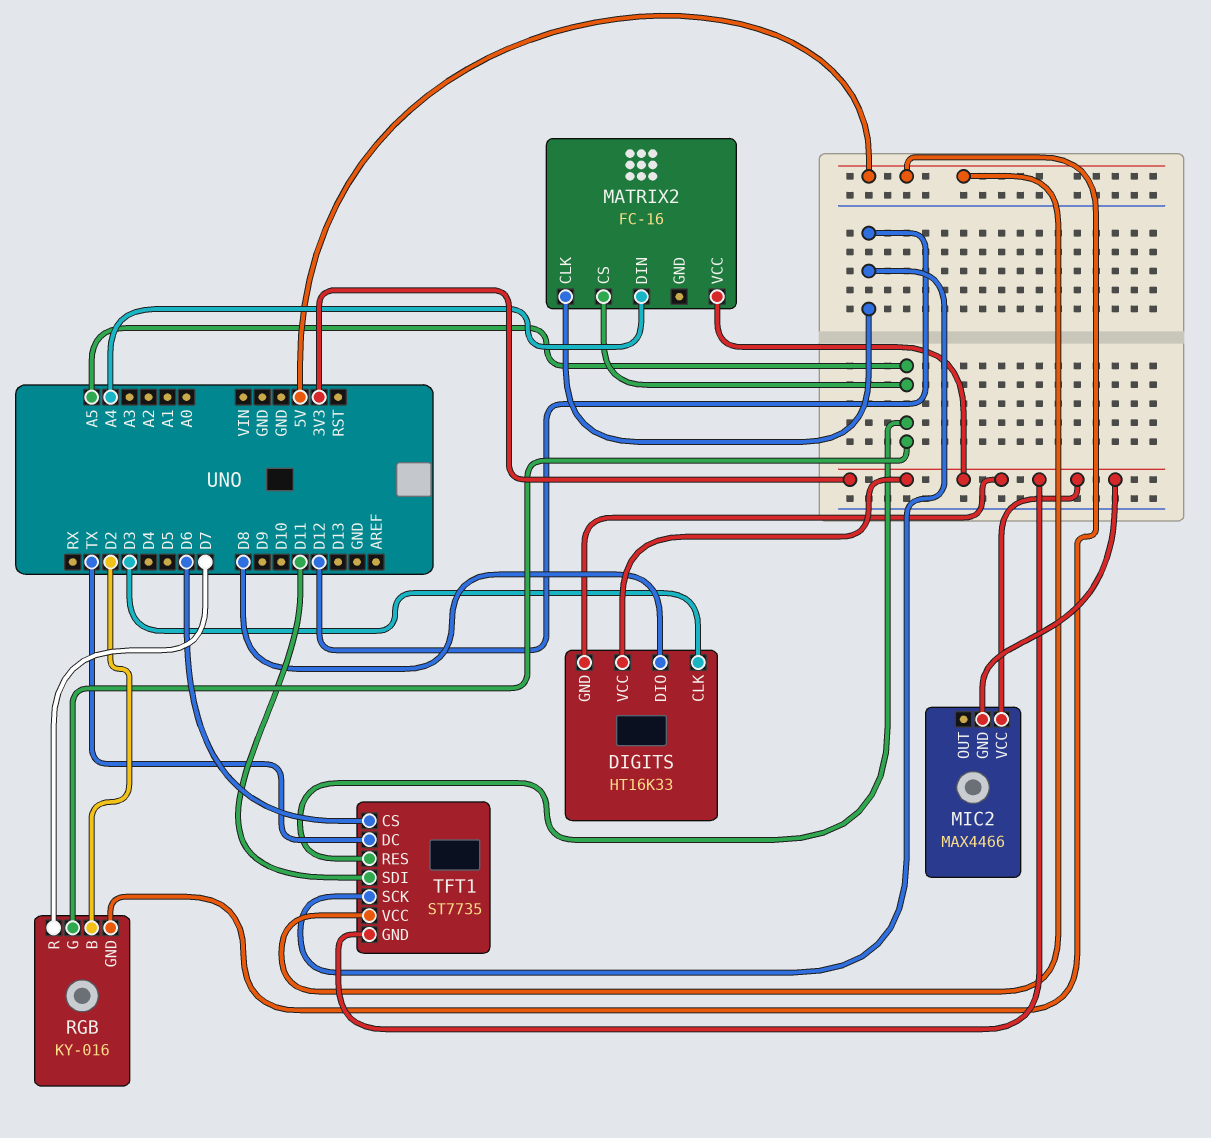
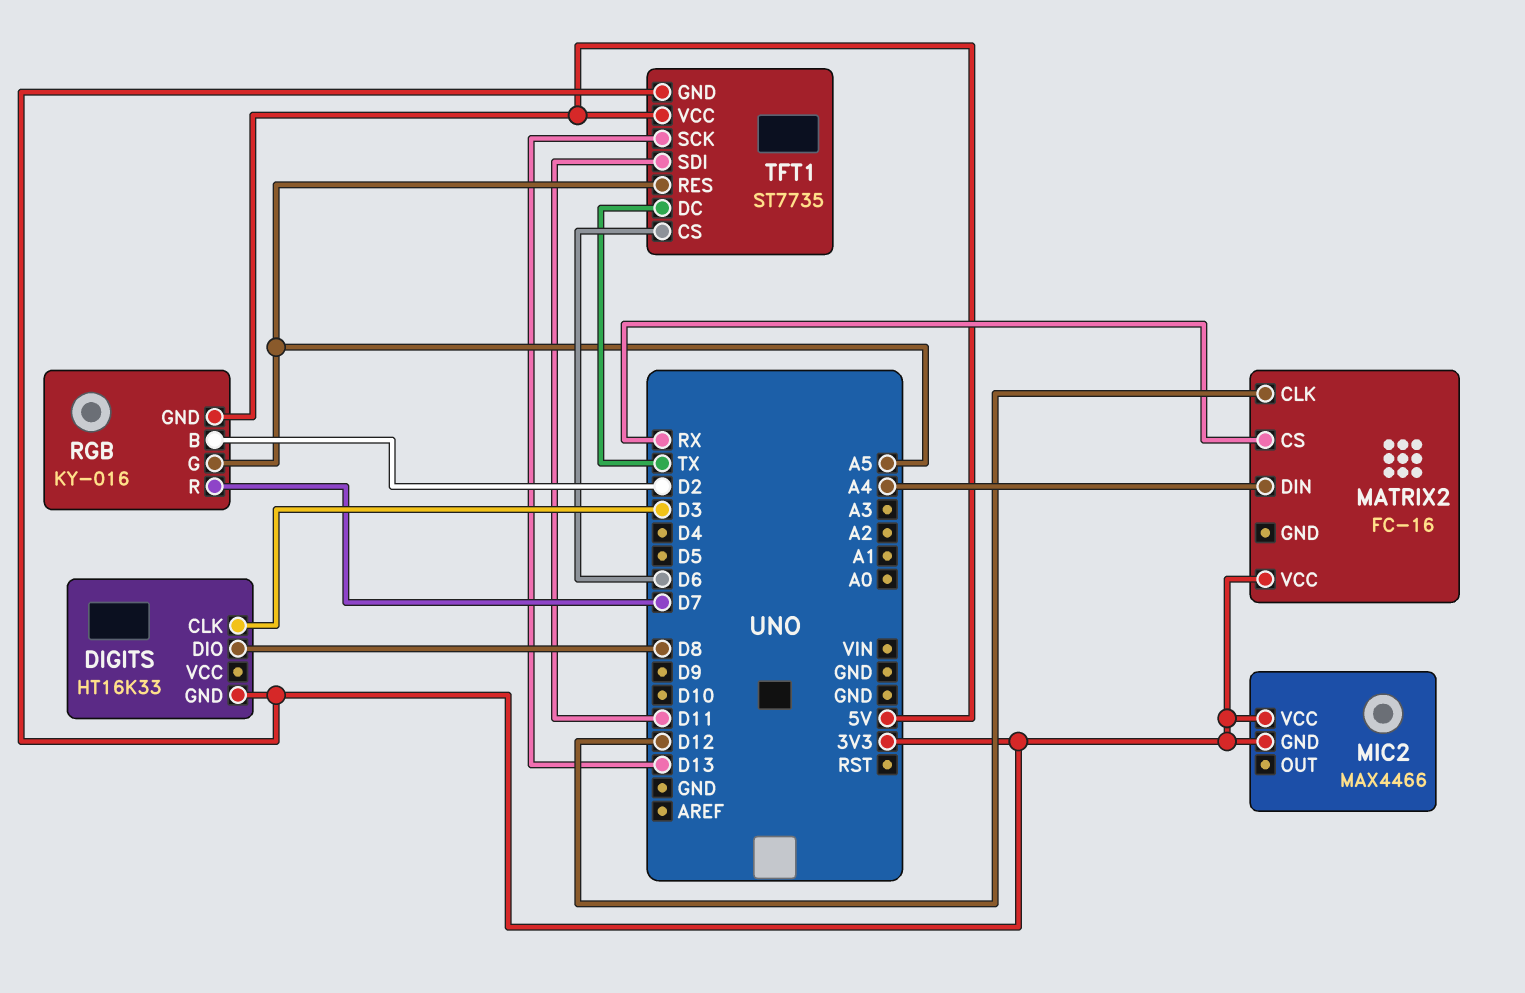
DIGITS pin VCC: 3V3 -> none
MATRIX2 pin CS: A5 -> RX
TFT1 pin SCK: D12 -> D13

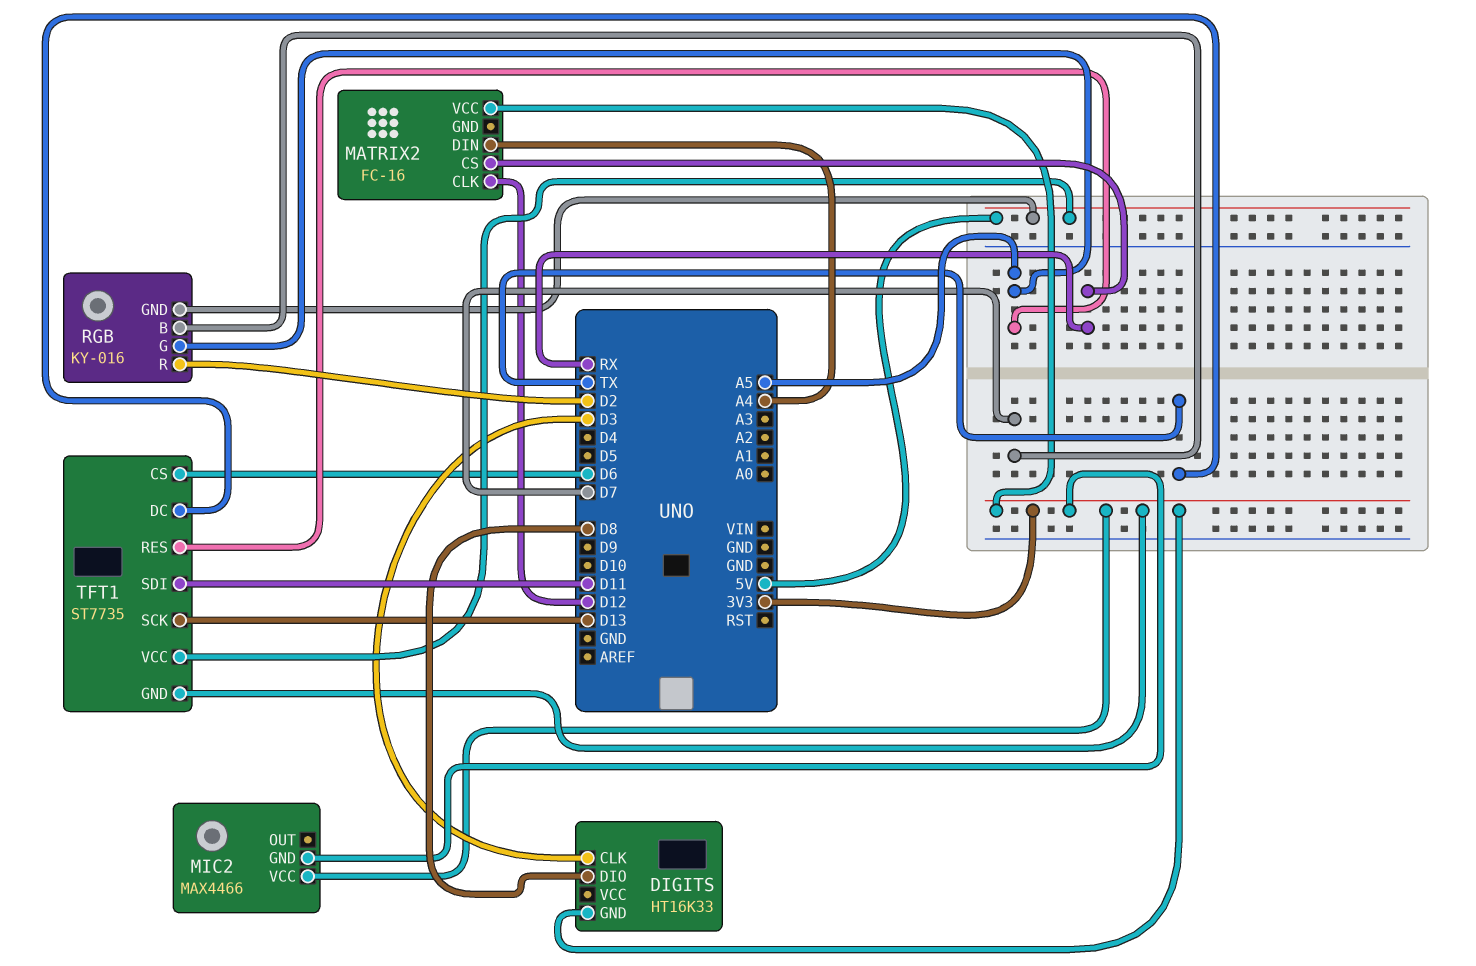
RGB pin B: D2 -> D7
RGB pin R: D7 -> D2

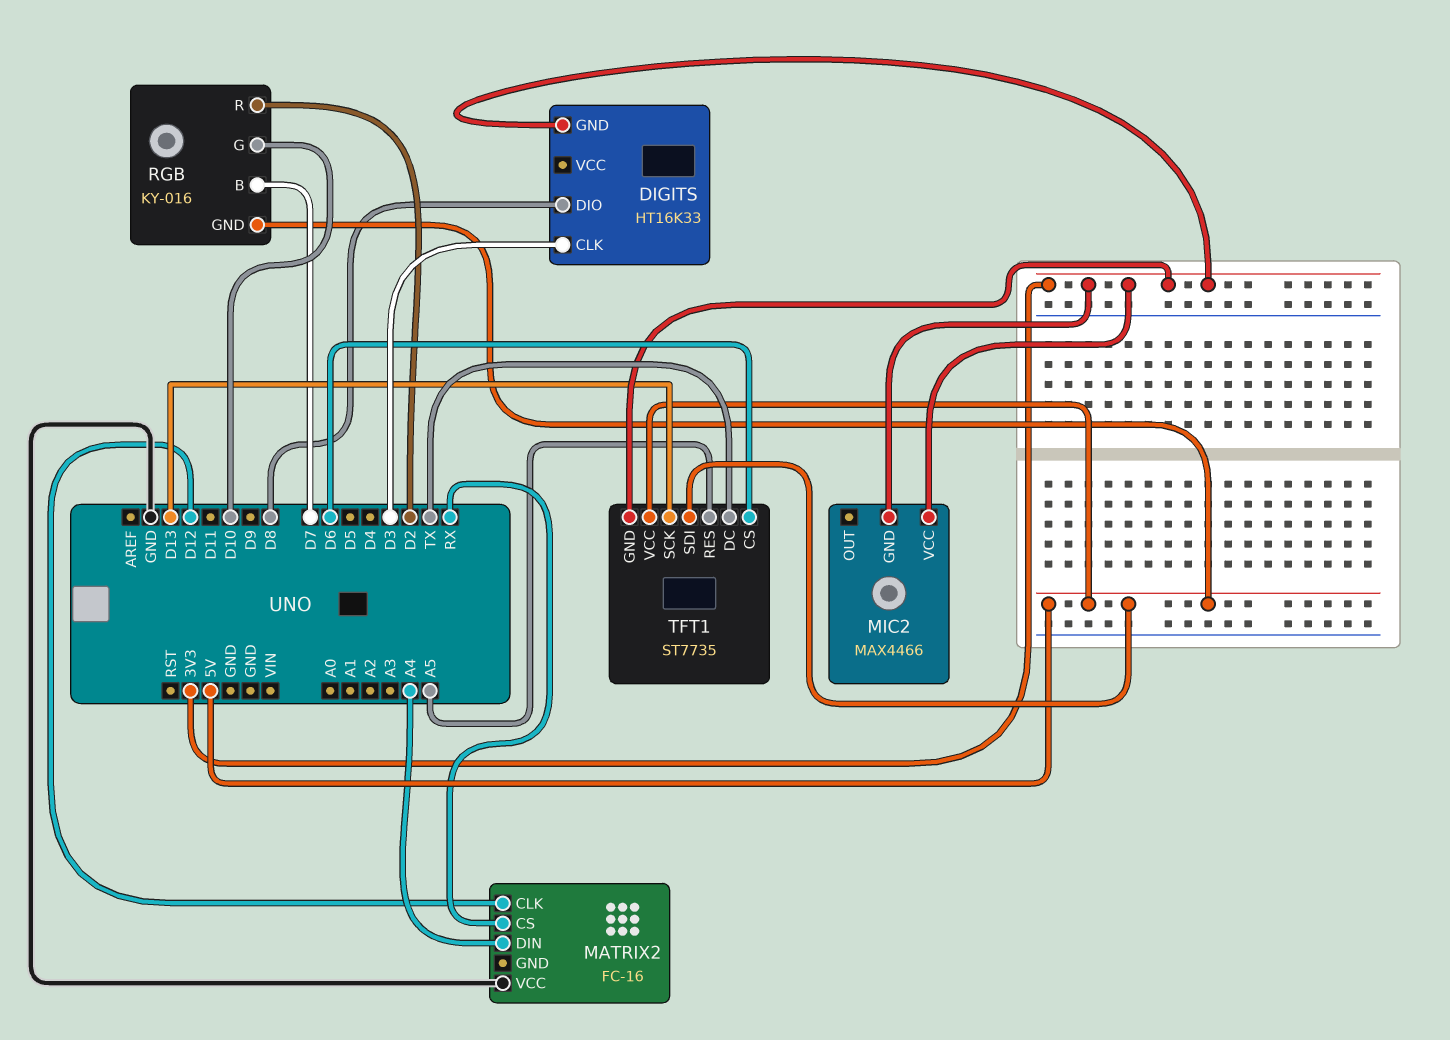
MATRIX2 pin VCC: 3V3 -> GND
RGB pin G: A5 -> D10
TFT1 pin SDI: D11 -> 5V

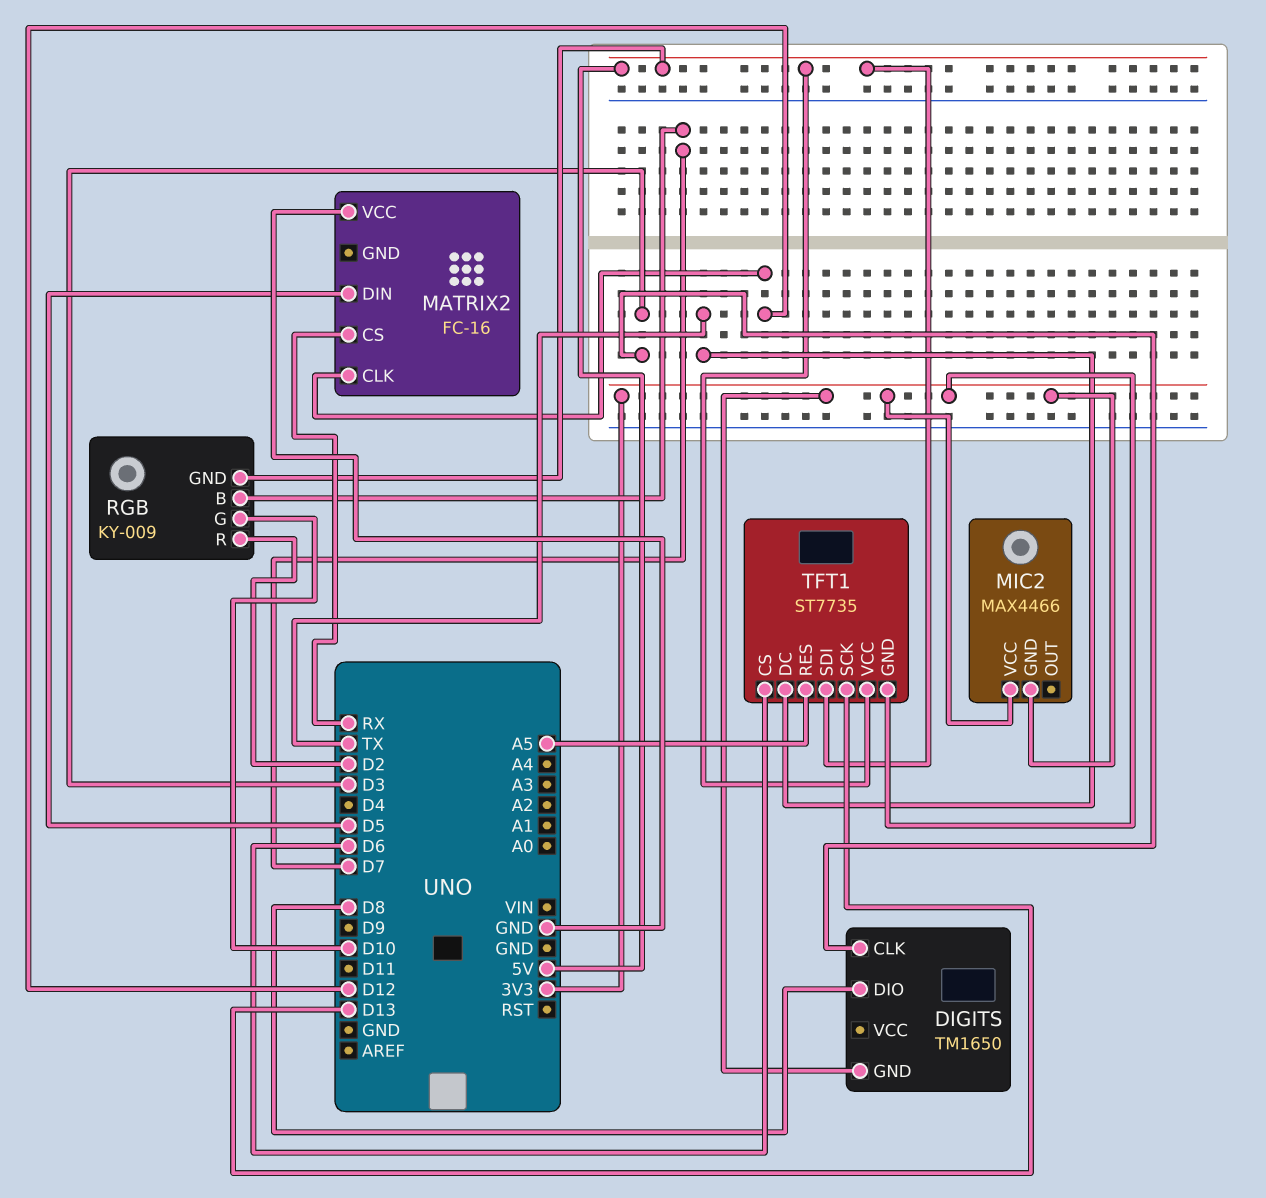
DIGITS: HT16K33 -> TM1650
MATRIX2 pin DIN: A4 -> D5
RGB: KY-016 -> KY-009

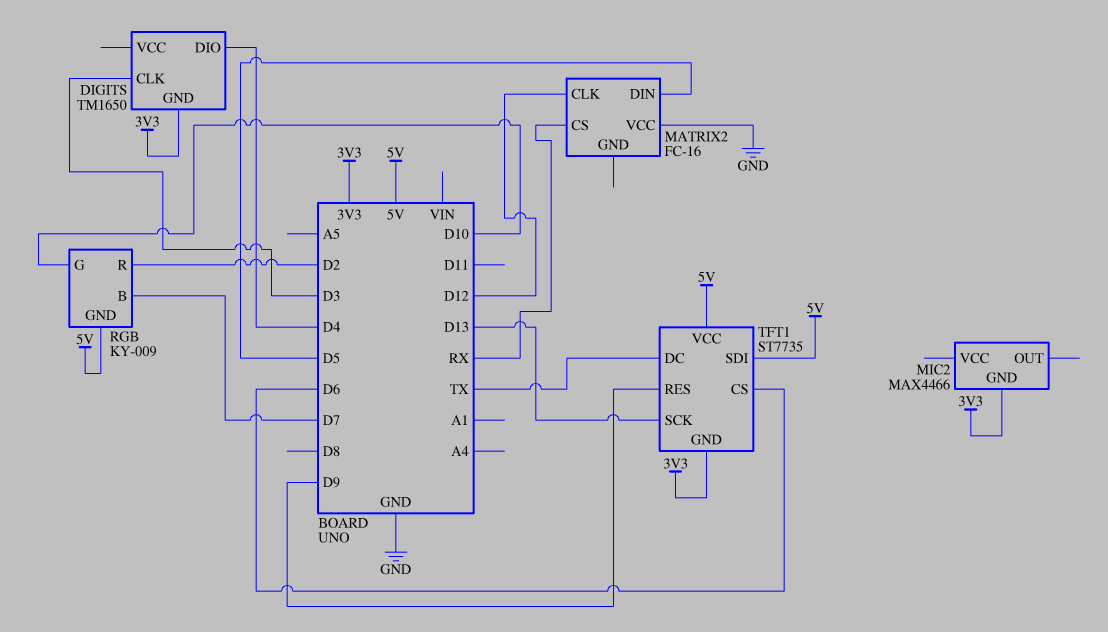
DIGITS pin DIO: D8 -> D4
MIC2 pin VCC: 3V3 -> none
TFT1 pin RES: A5 -> D9

